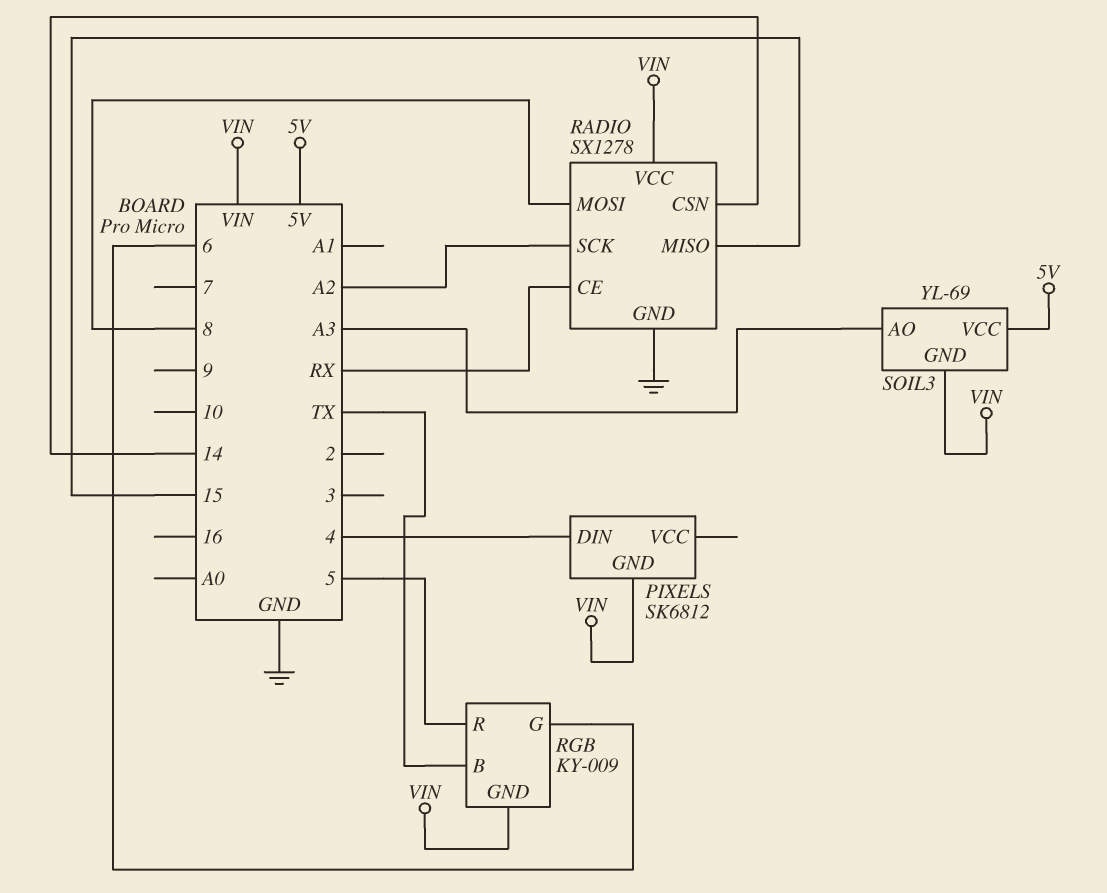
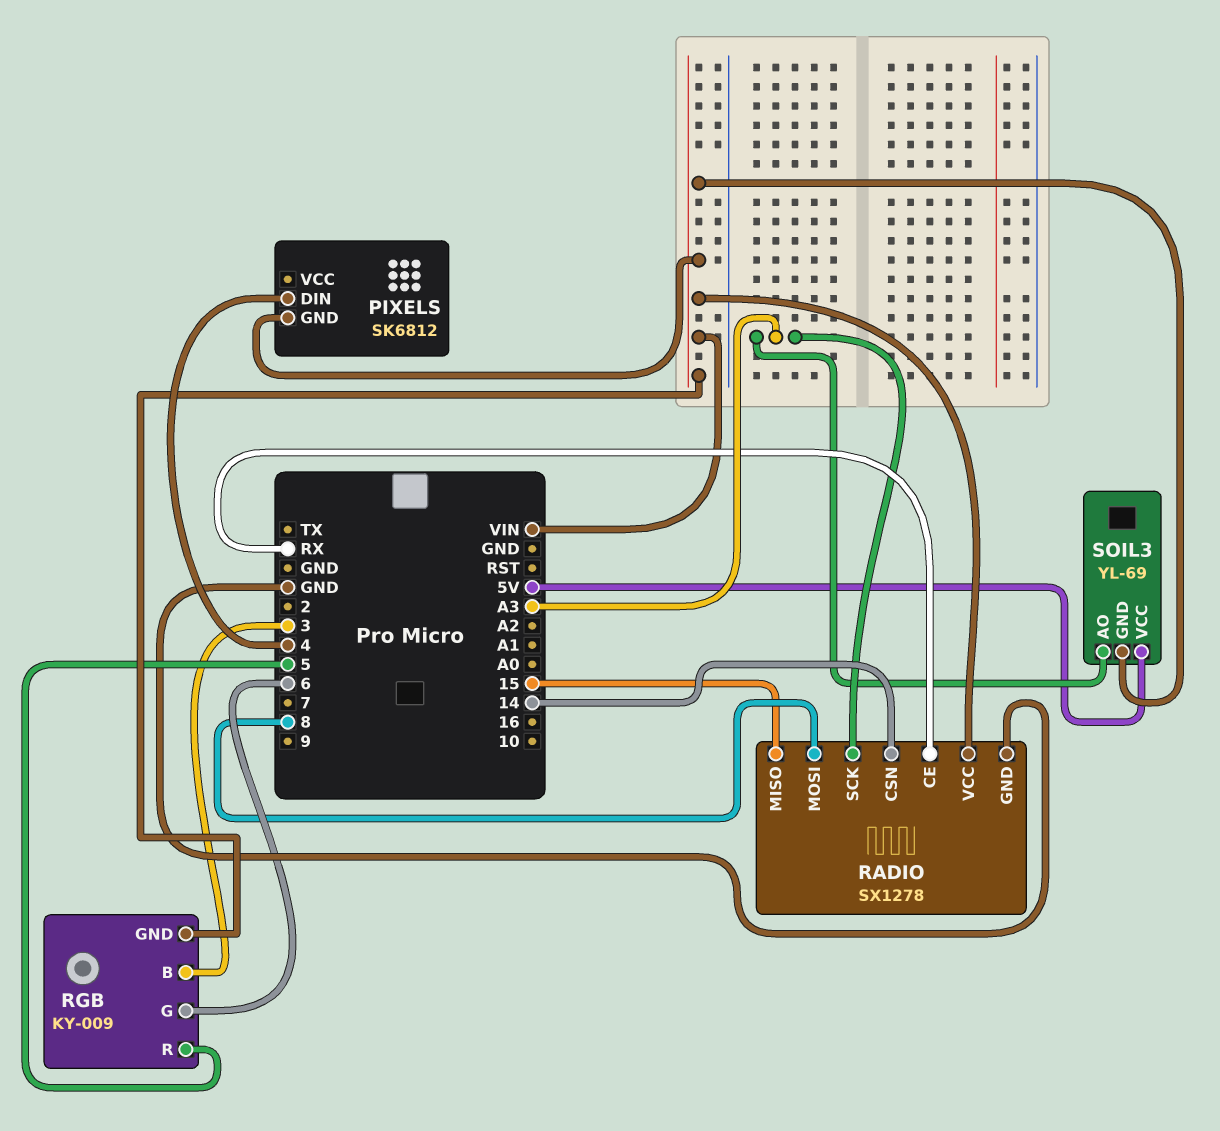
RADIO pin SCK: A2 -> A3
RGB pin B: TX -> 3

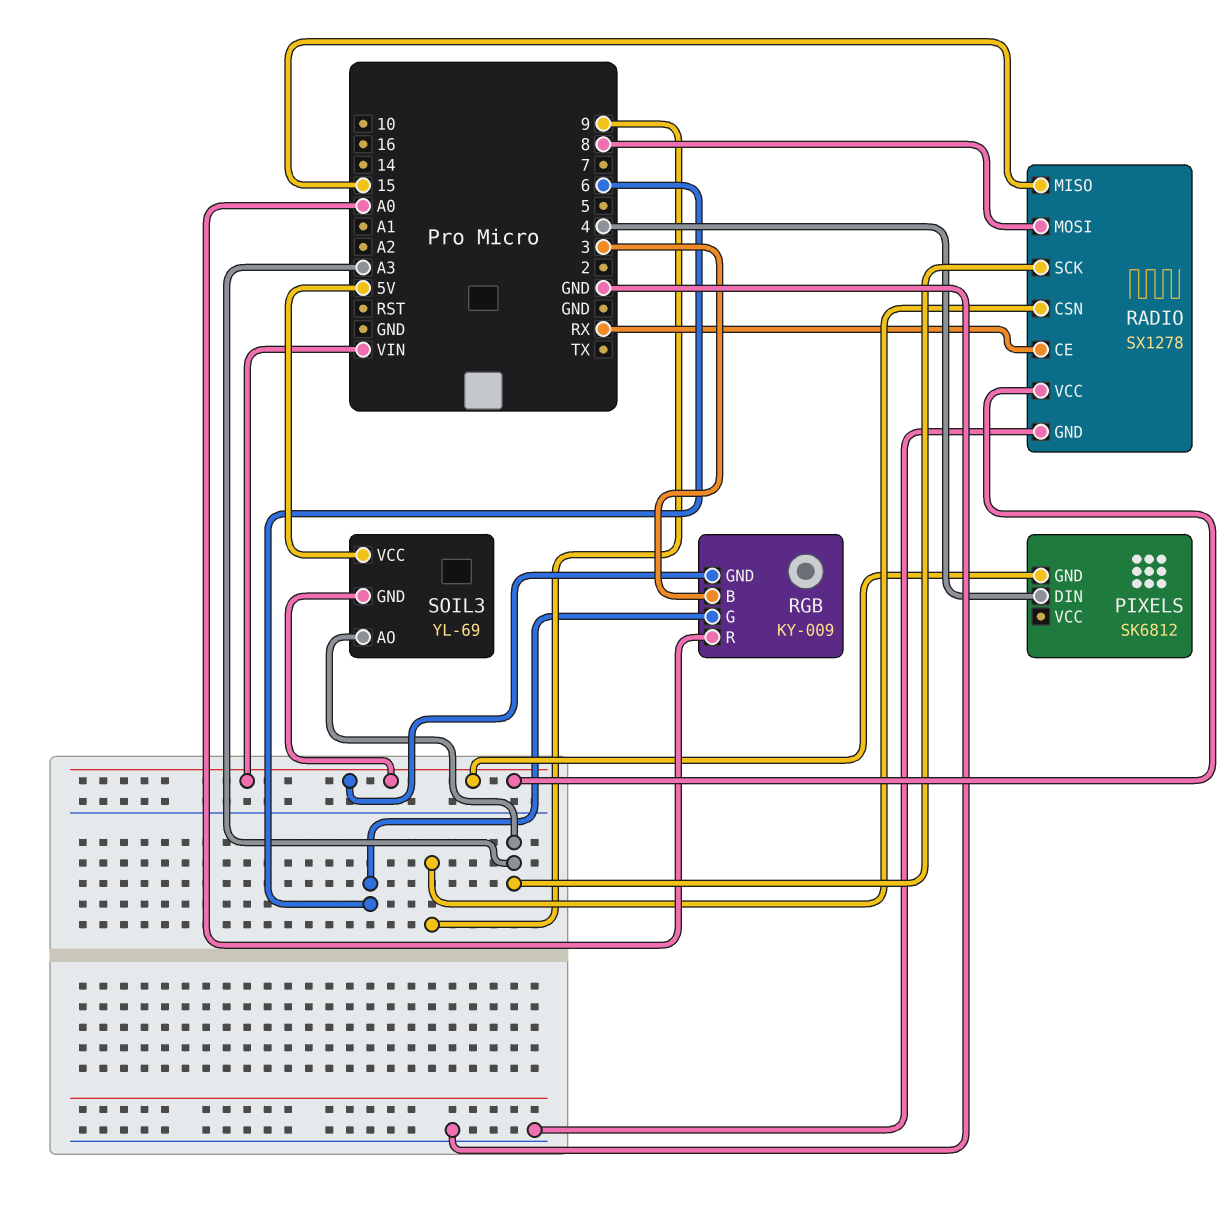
RADIO pin CSN: 14 -> 9
RGB pin R: 5 -> A0

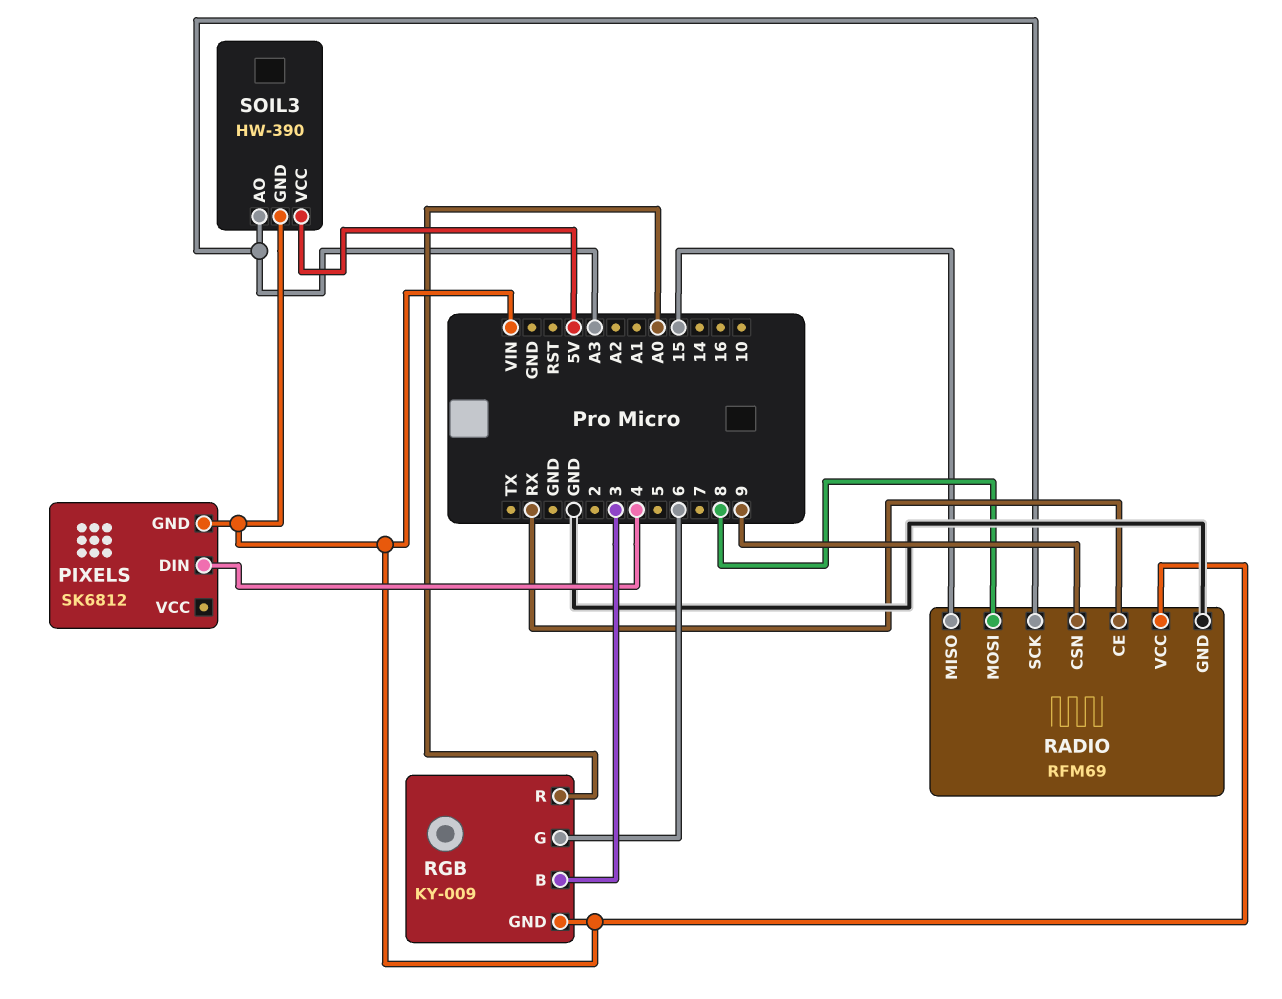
RADIO: SX1278 -> RFM69
SOIL3: YL-69 -> HW-390

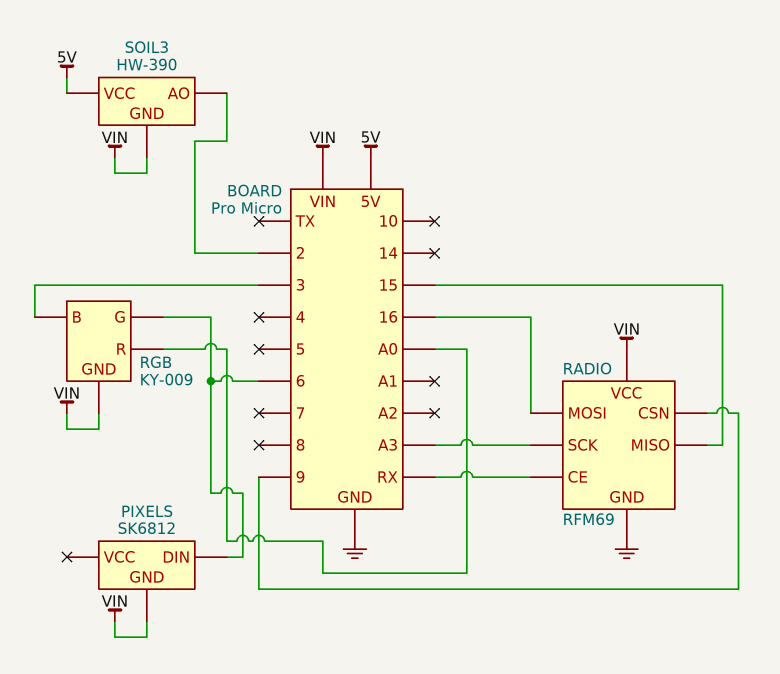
PIXELS pin DIN: 4 -> 6
RADIO pin MOSI: 8 -> 16
SOIL3 pin AO: A3 -> 2

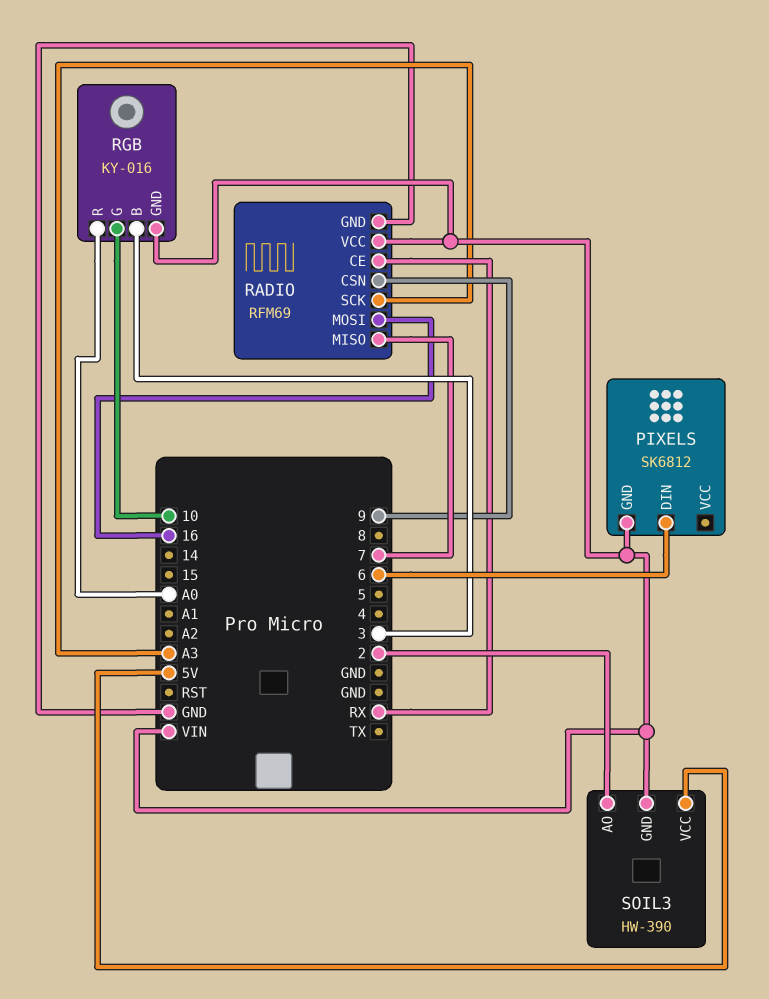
RADIO pin MISO: 15 -> 7
RGB: KY-009 -> KY-016
RGB pin G: 6 -> 10

